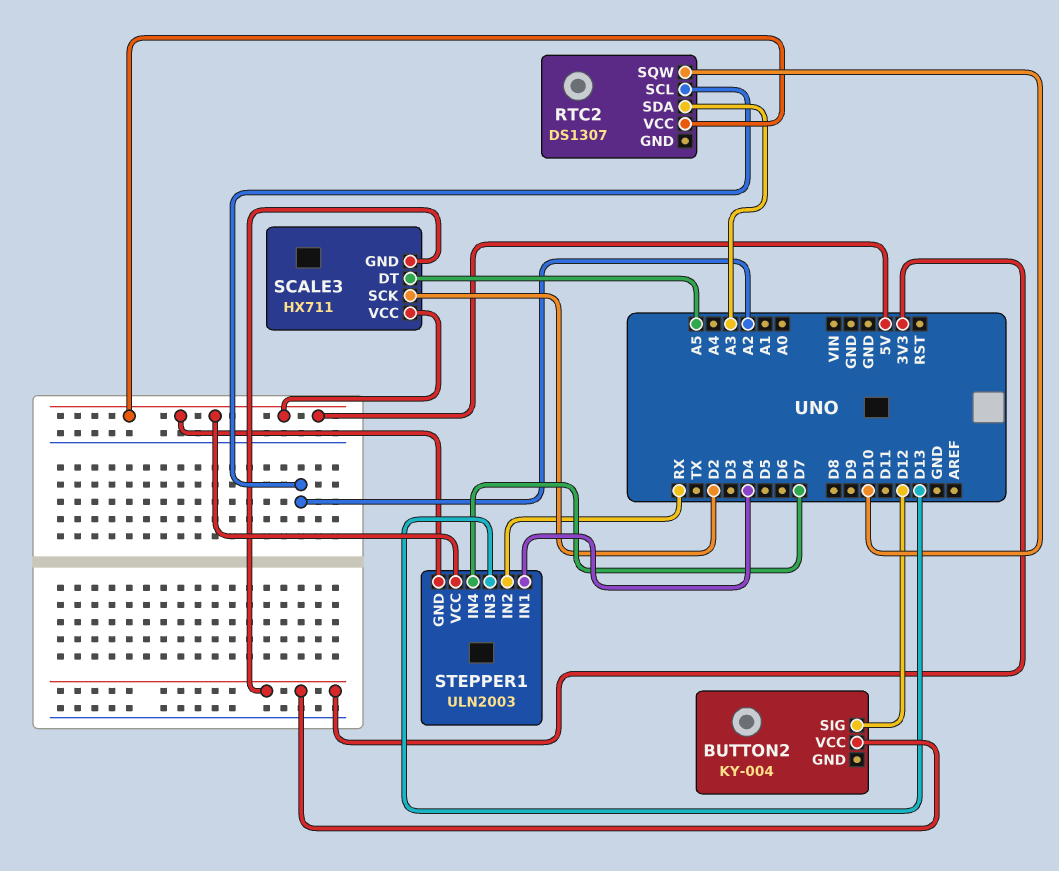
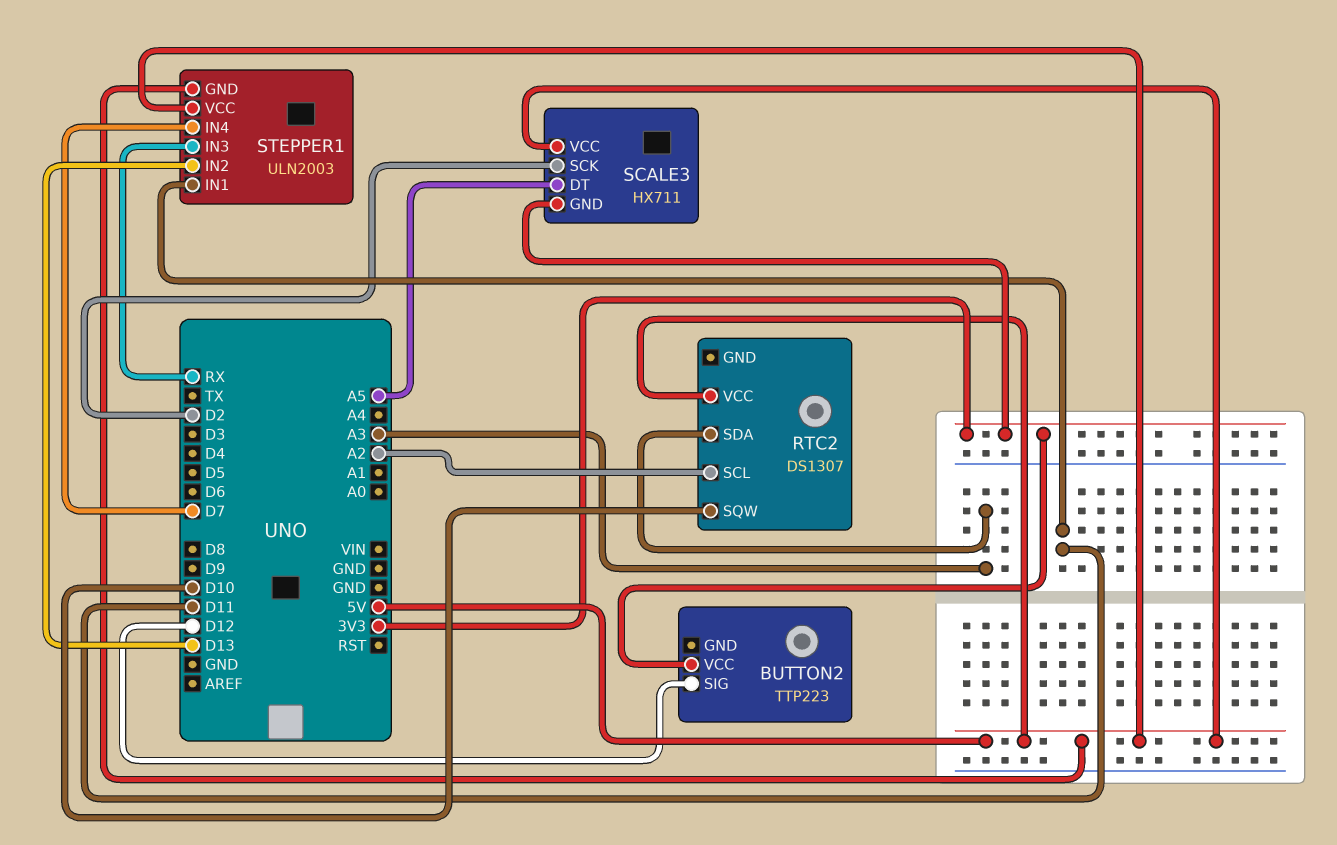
BUTTON2: KY-004 -> TTP223
STEPPER1 pin IN1: D4 -> D11
STEPPER1 pin IN2: RX -> D13
STEPPER1 pin IN3: D13 -> RX

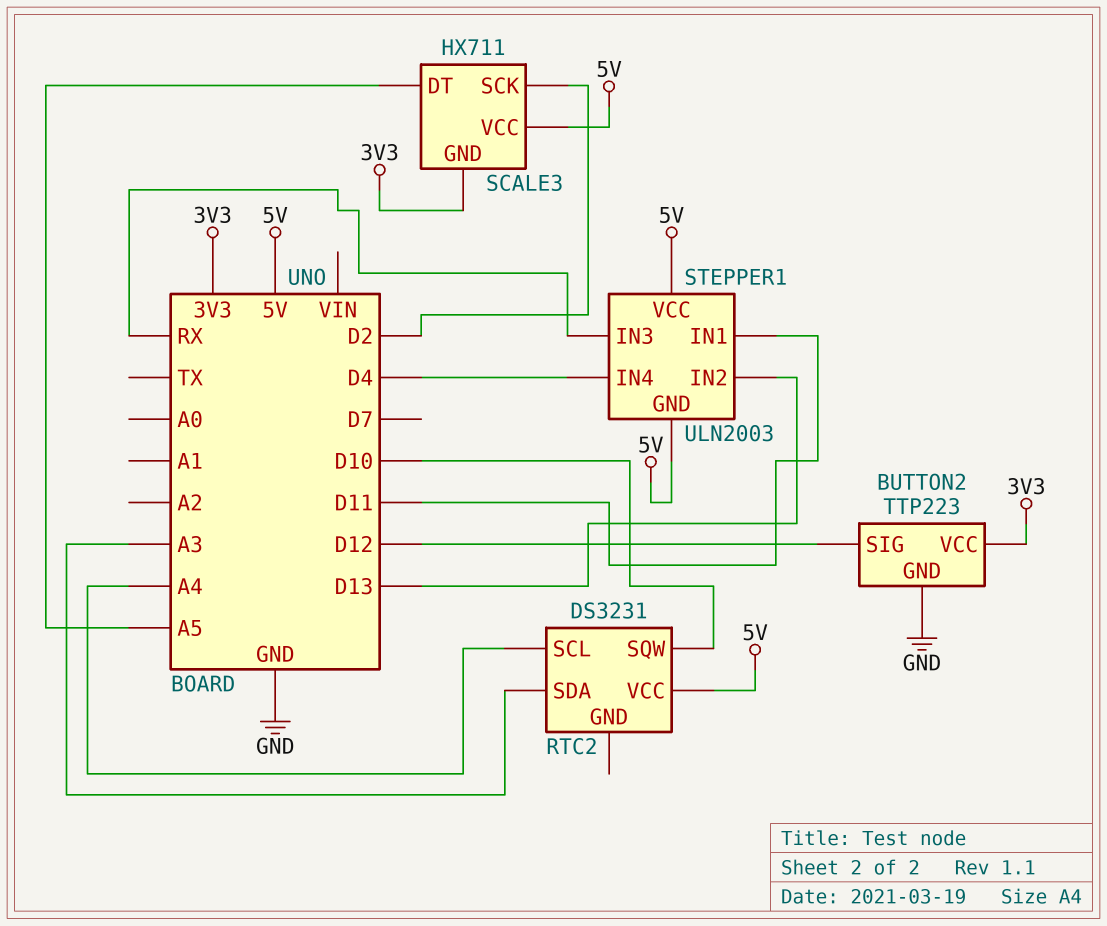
BUTTON2 pin GND: none -> GND
RTC2: DS1307 -> DS3231
RTC2 pin SCL: A2 -> A4
STEPPER1 pin IN4: D7 -> D4

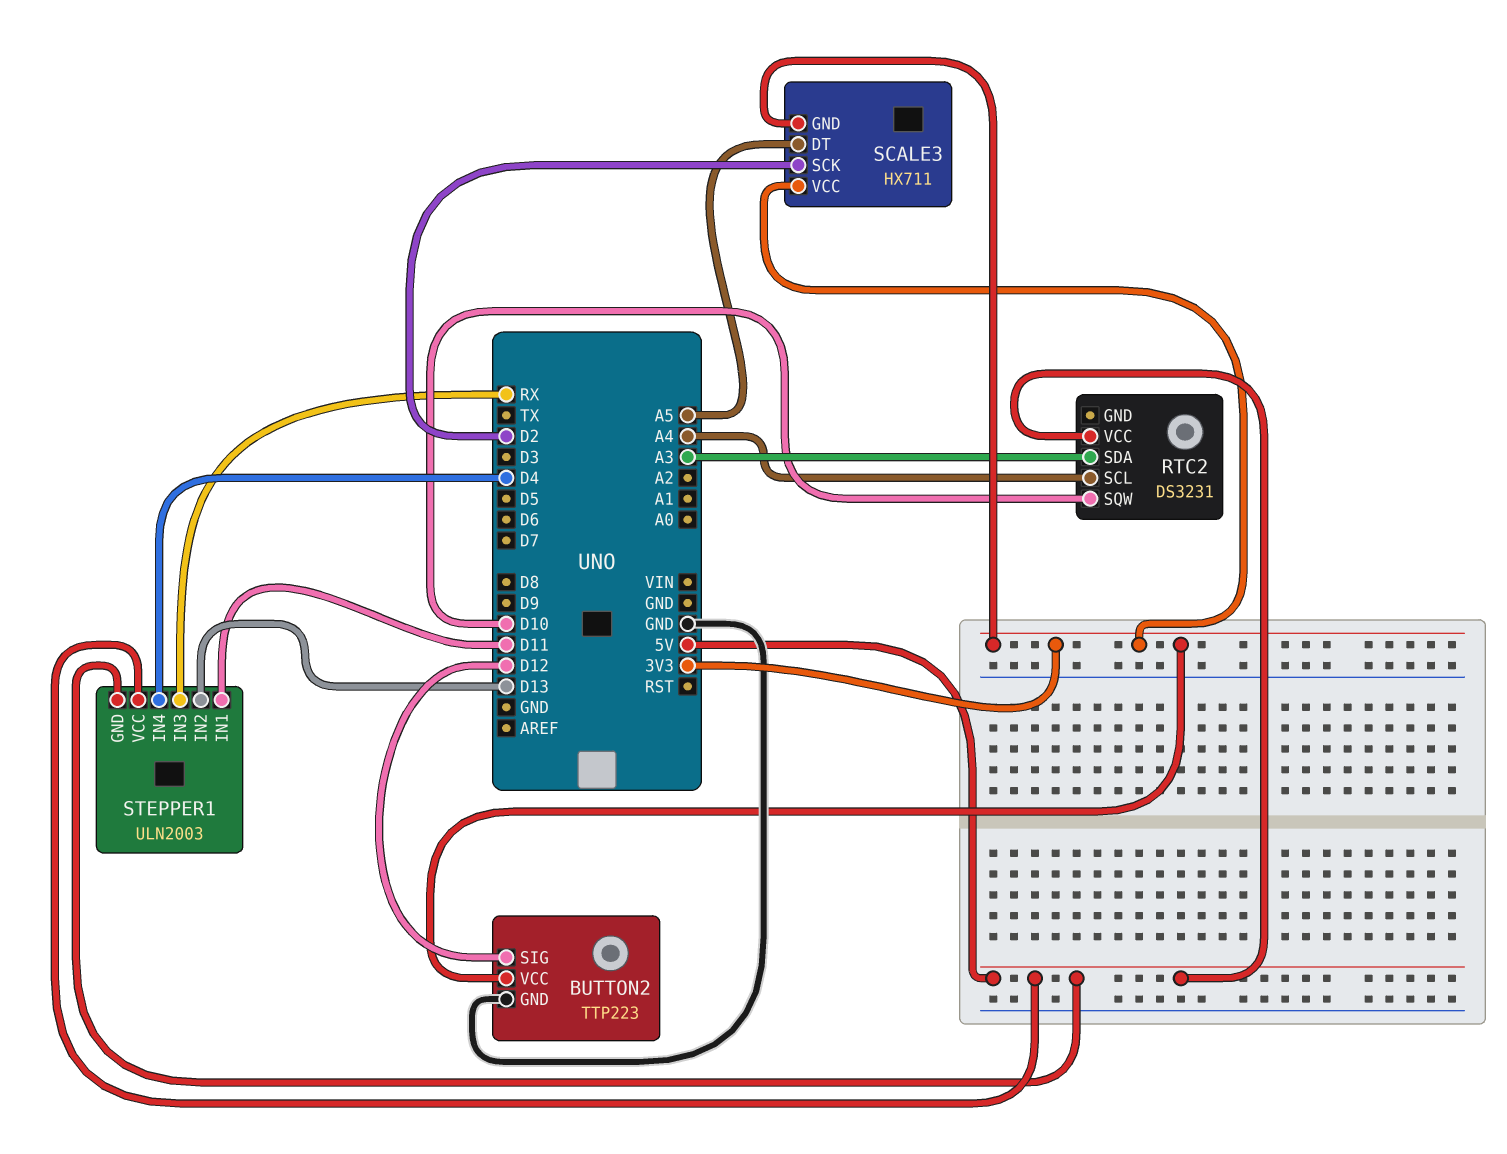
SCALE3 pin VCC: 5V -> 3V3

